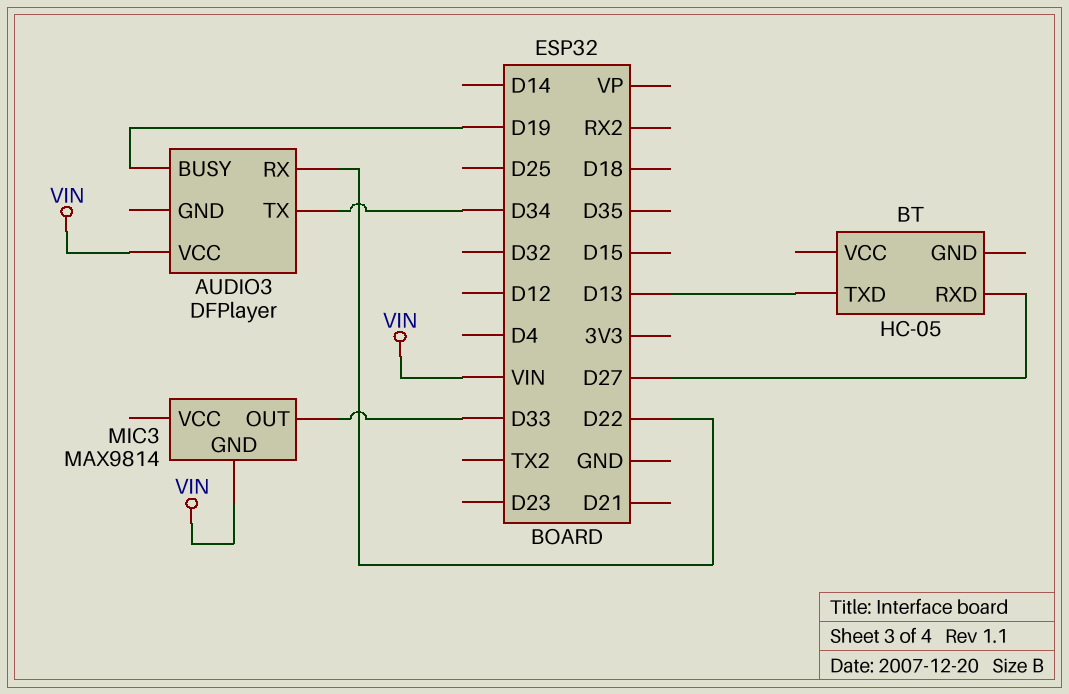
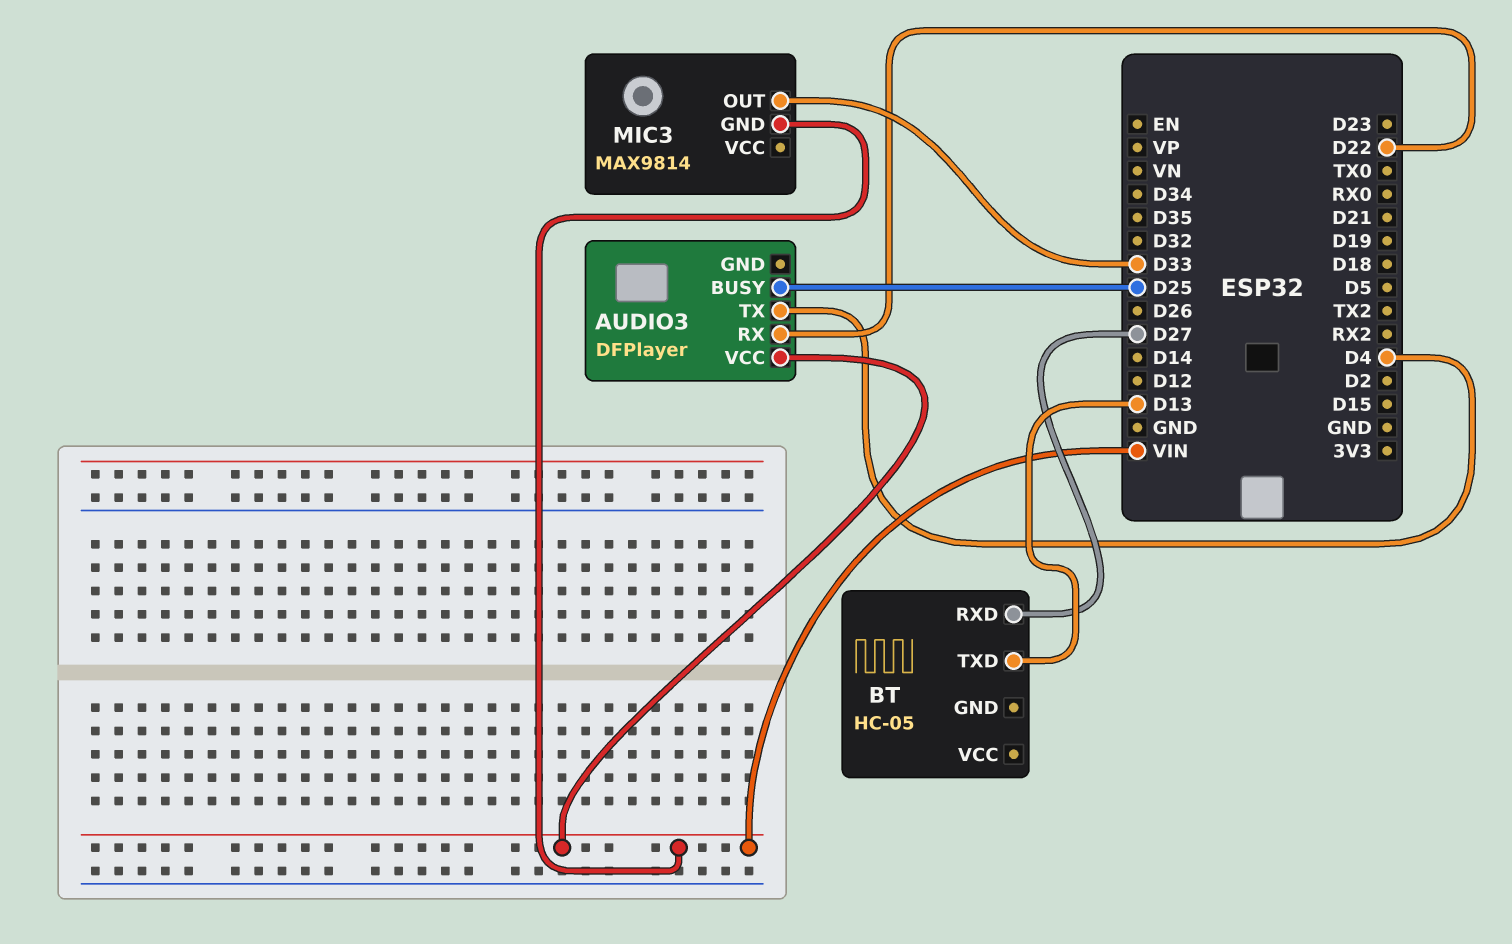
AUDIO3 pin BUSY: D19 -> D25
AUDIO3 pin TX: D34 -> D4

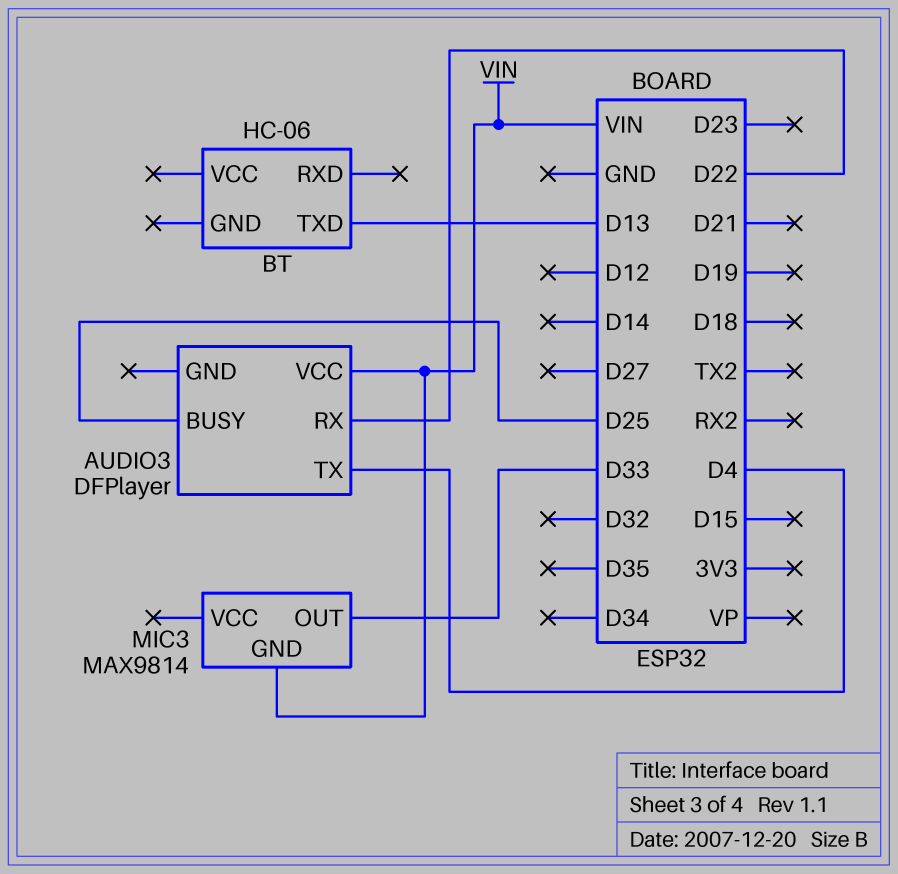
BT: HC-05 -> HC-06
BT pin RXD: D27 -> none

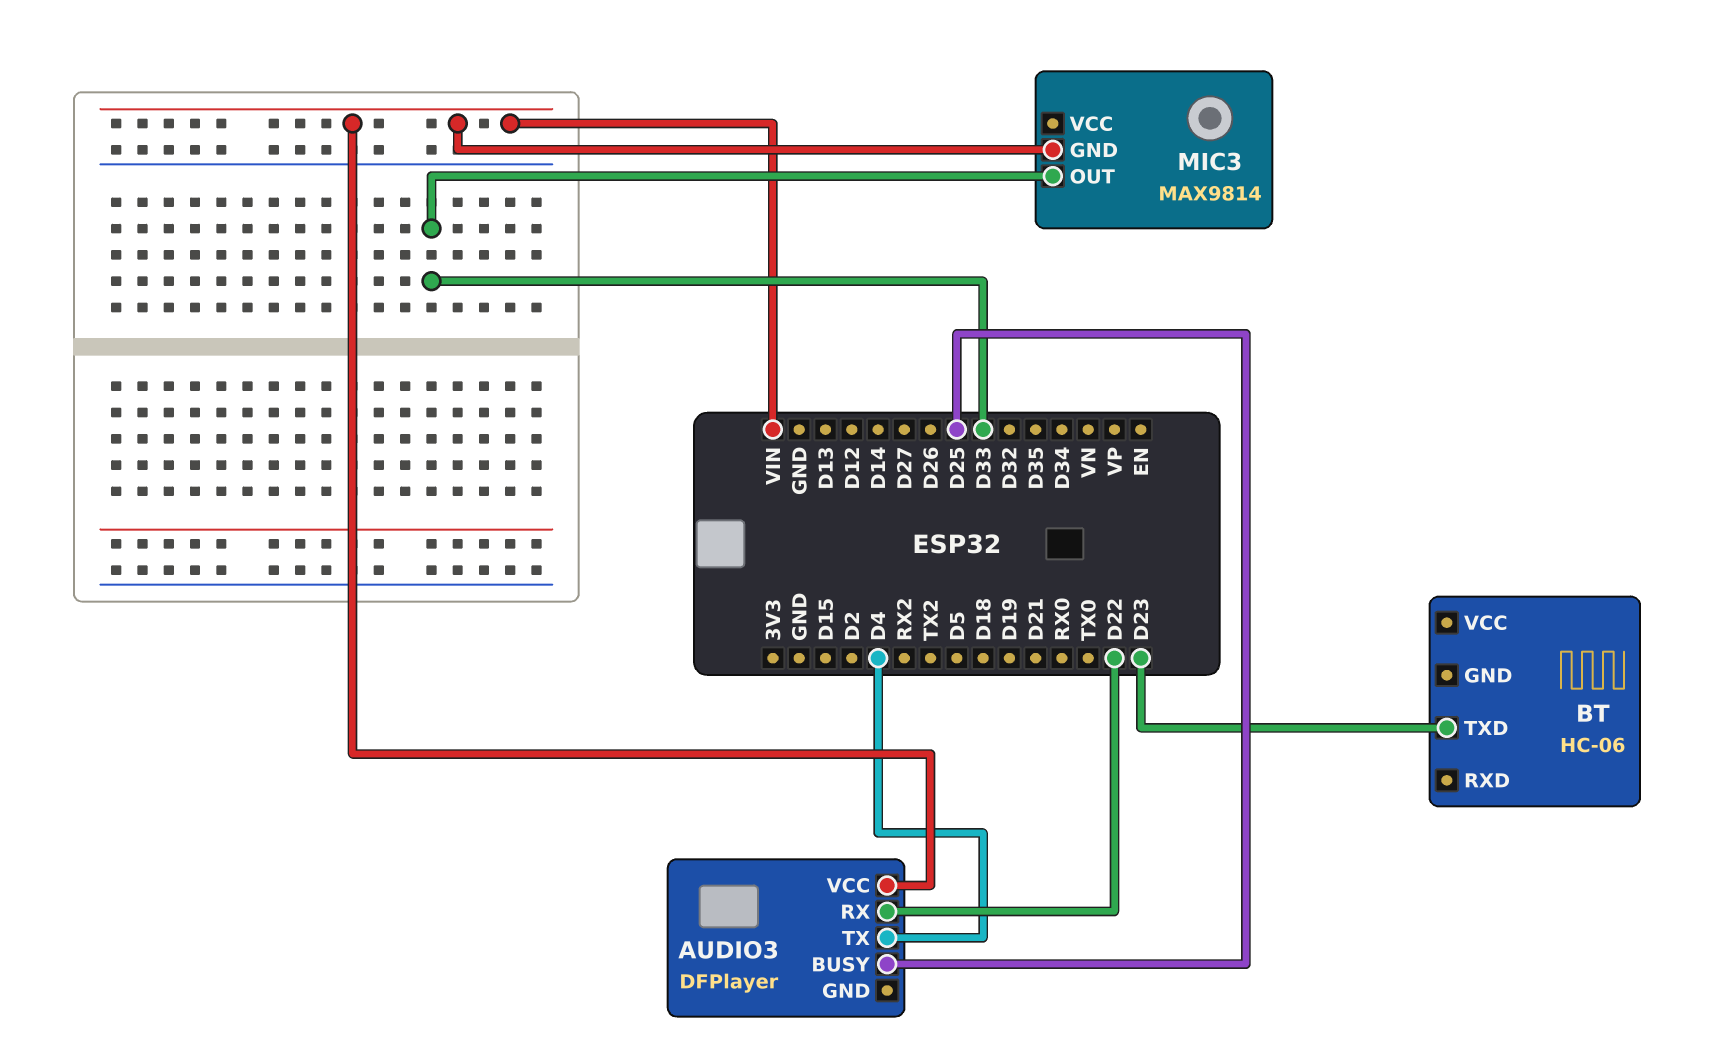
BT pin TXD: D13 -> D23

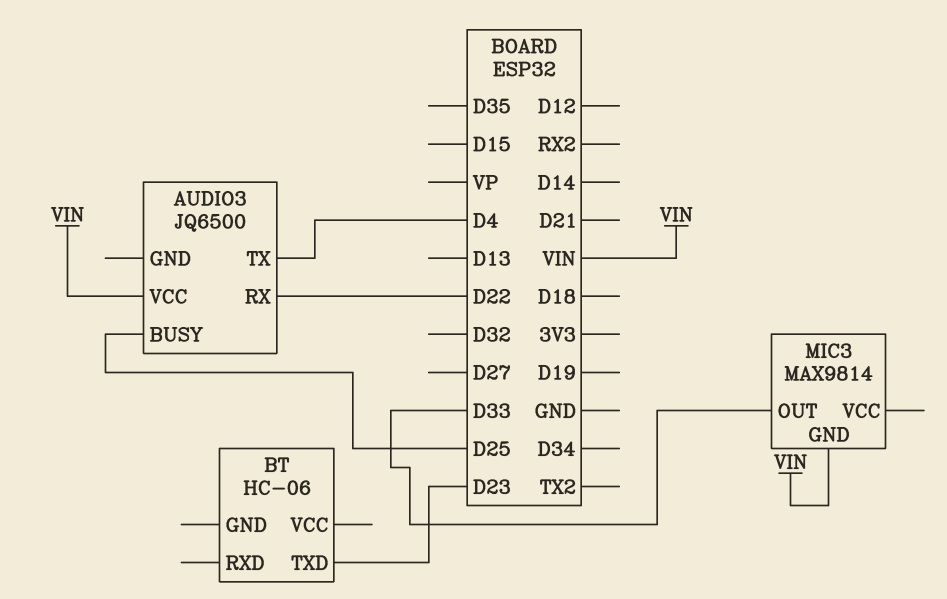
AUDIO3: DFPlayer -> JQ6500

